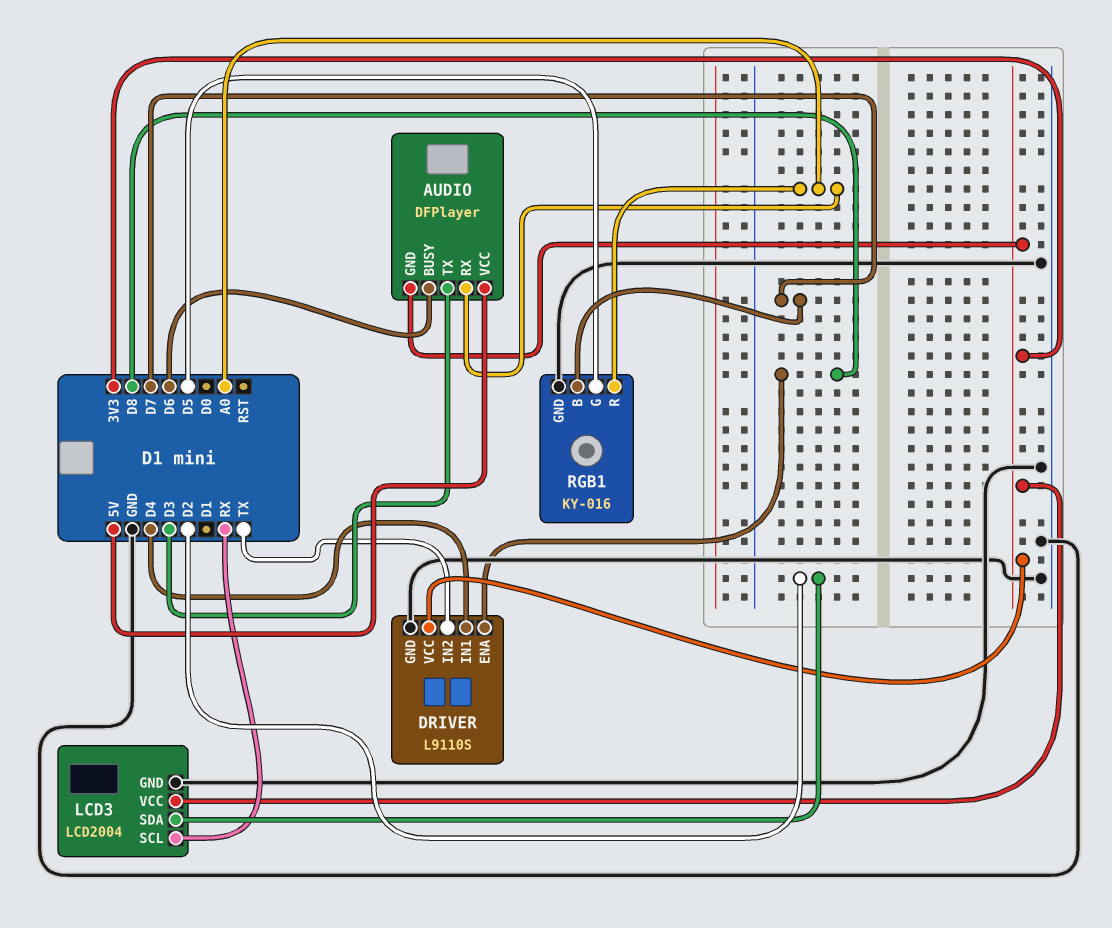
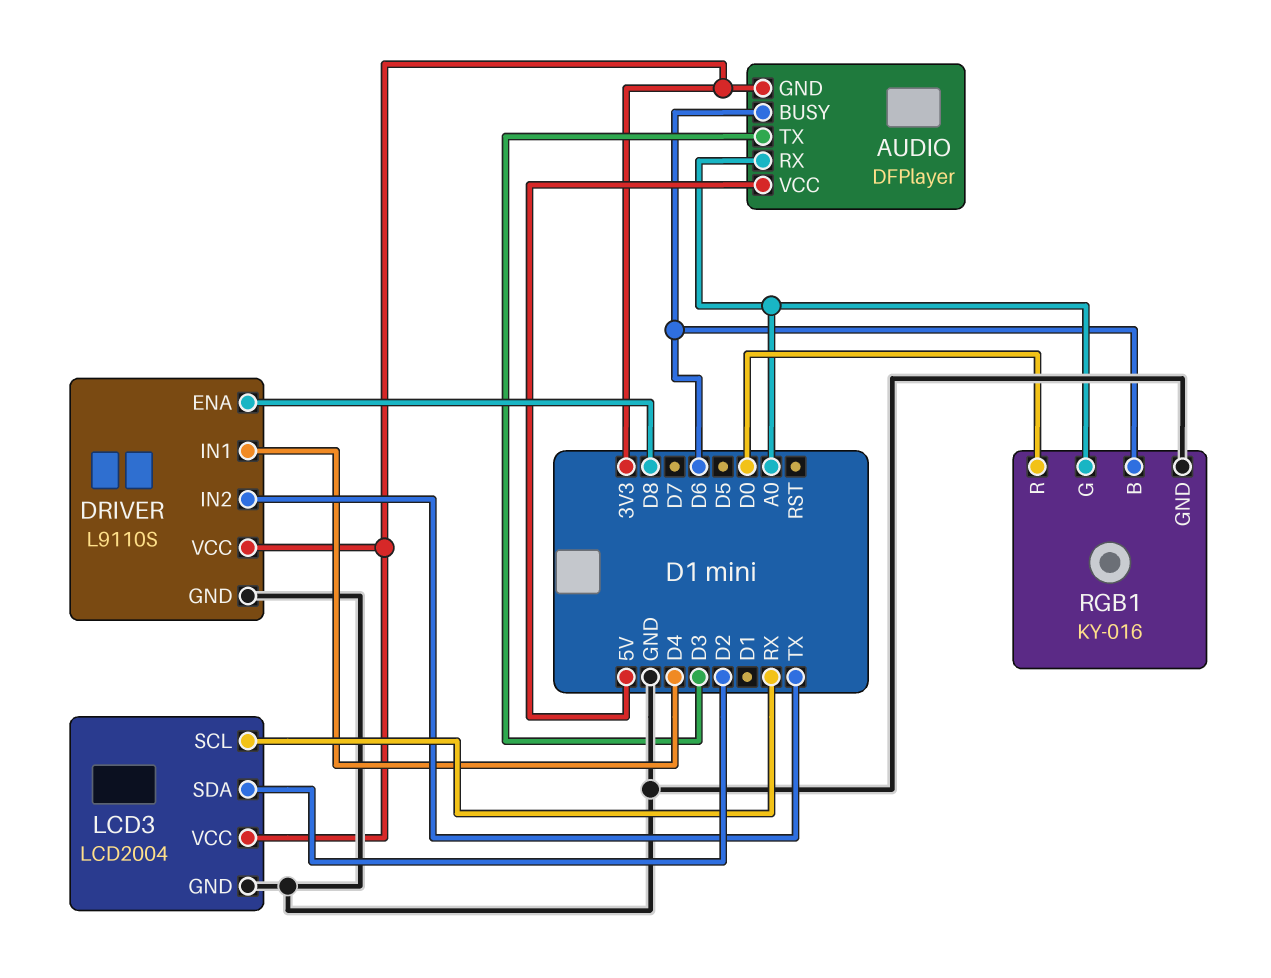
RGB1 pin B: D7 -> D6
RGB1 pin G: D5 -> A0
RGB1 pin R: A0 -> D0

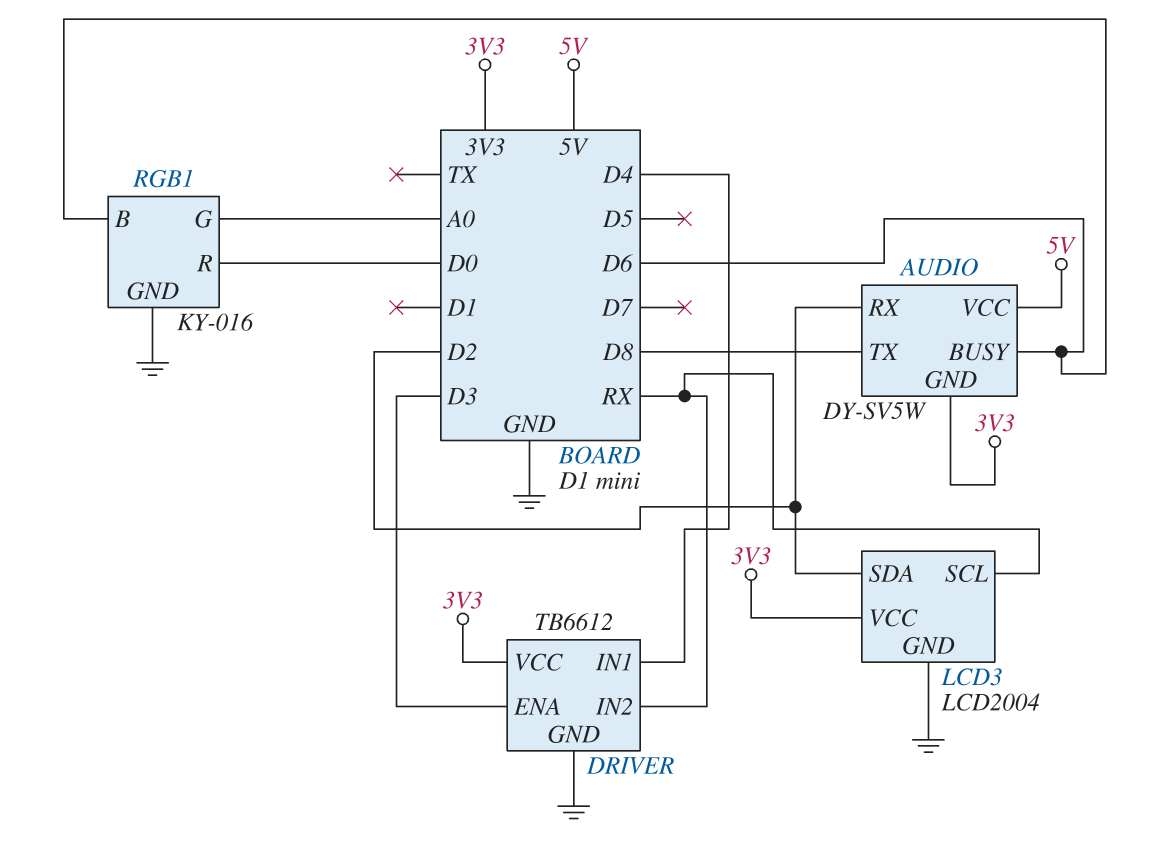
AUDIO: DFPlayer -> DY-SV5W
AUDIO pin RX: A0 -> D2
AUDIO pin TX: D3 -> D8
DRIVER: L9110S -> TB6612
DRIVER pin ENA: D8 -> D3
DRIVER pin IN2: TX -> RX

